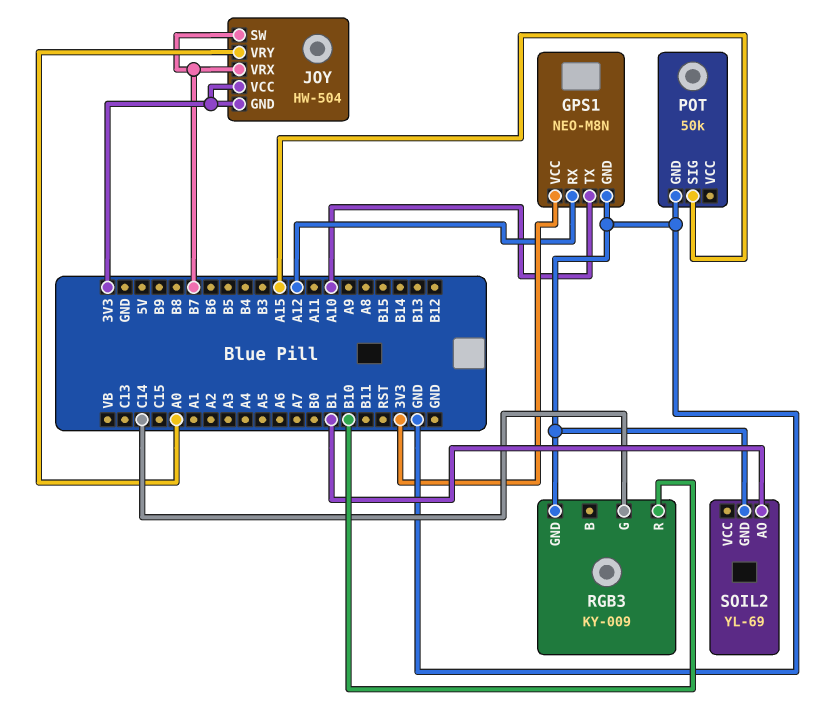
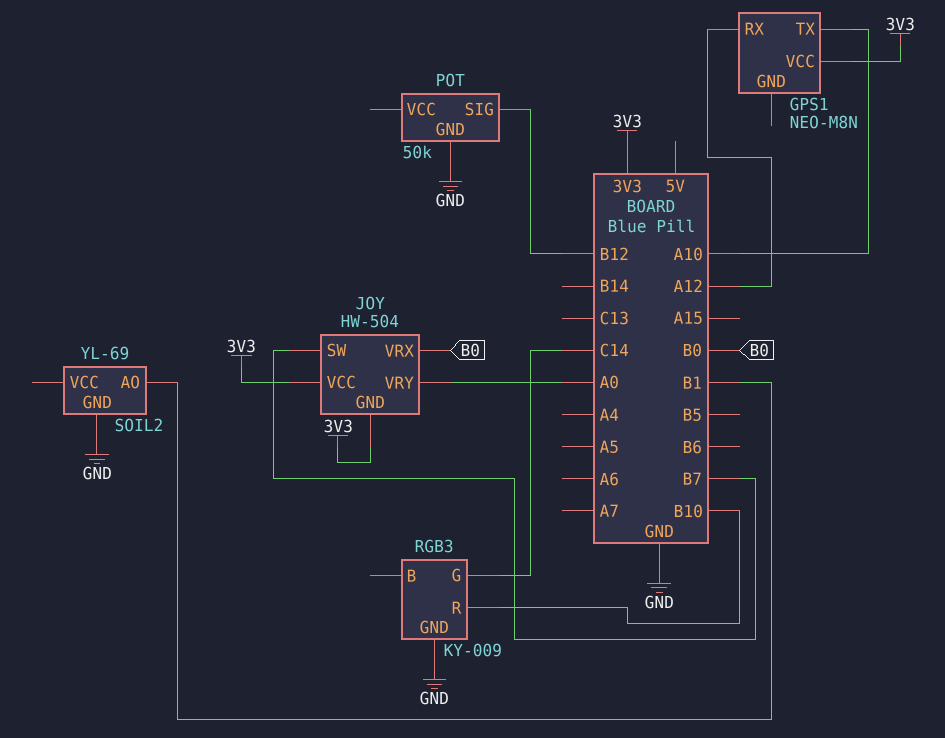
GPS1 pin GND: GND -> none
JOY pin VRX: B7 -> B0
POT pin SIG: A15 -> B12

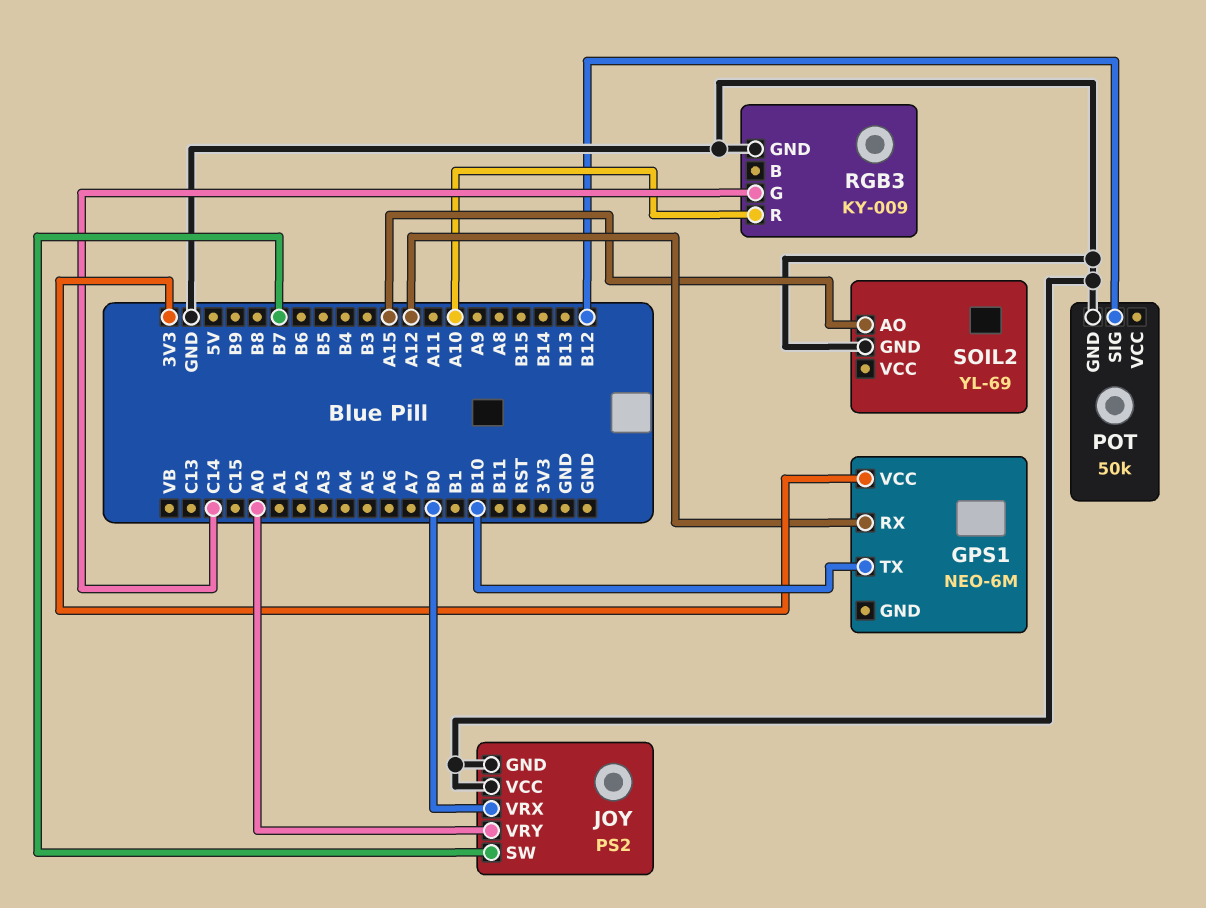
GPS1: NEO-M8N -> NEO-6M
GPS1 pin TX: A10 -> B10
JOY: HW-504 -> PS2
JOY pin GND: 3V3 -> GND
JOY pin VCC: 3V3 -> GND
RGB3 pin R: B10 -> A10
SOIL2 pin AO: B1 -> A15

